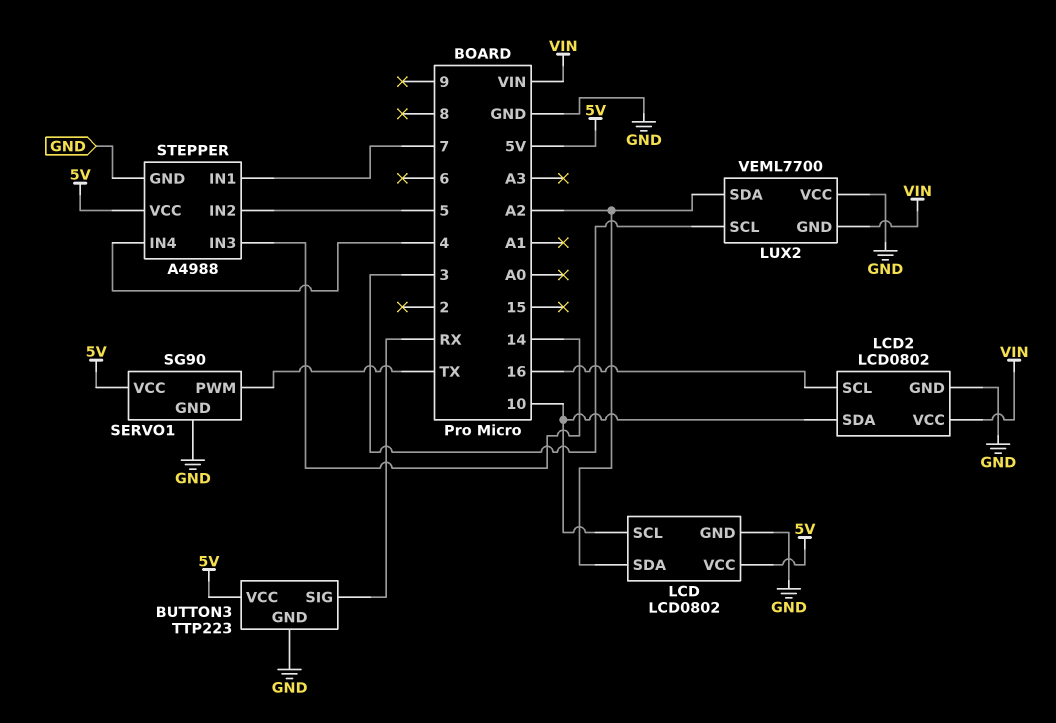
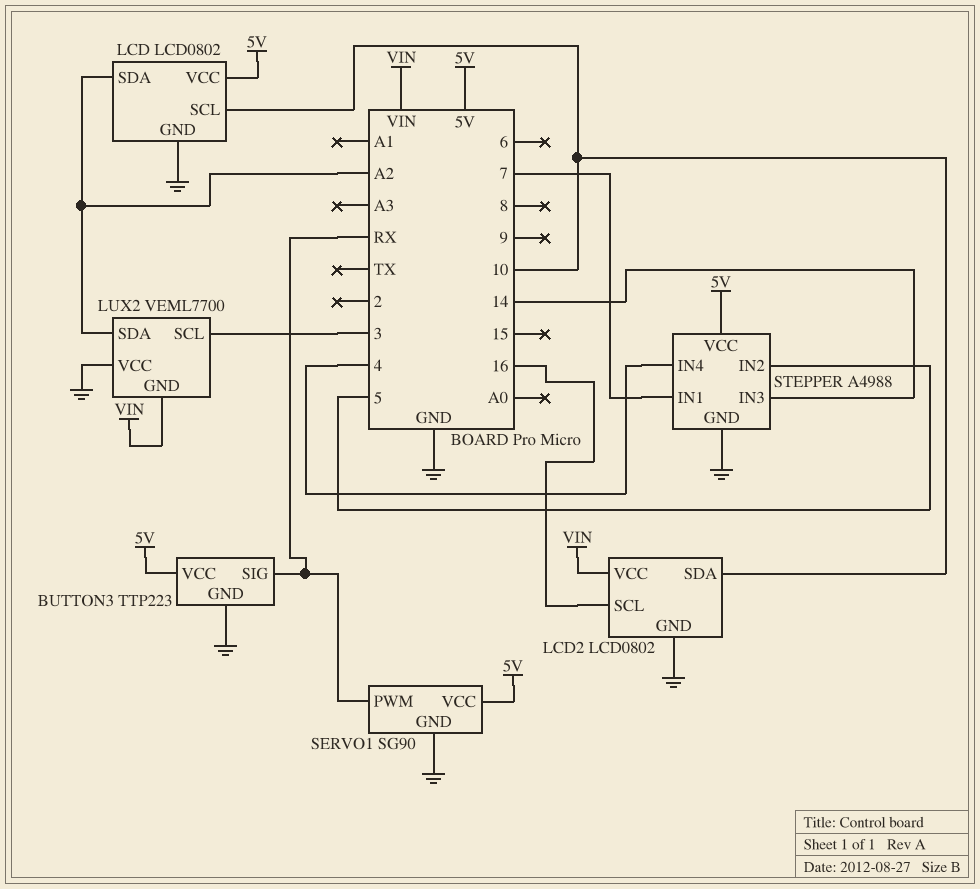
SERVO1 pin PWM: TX -> RX

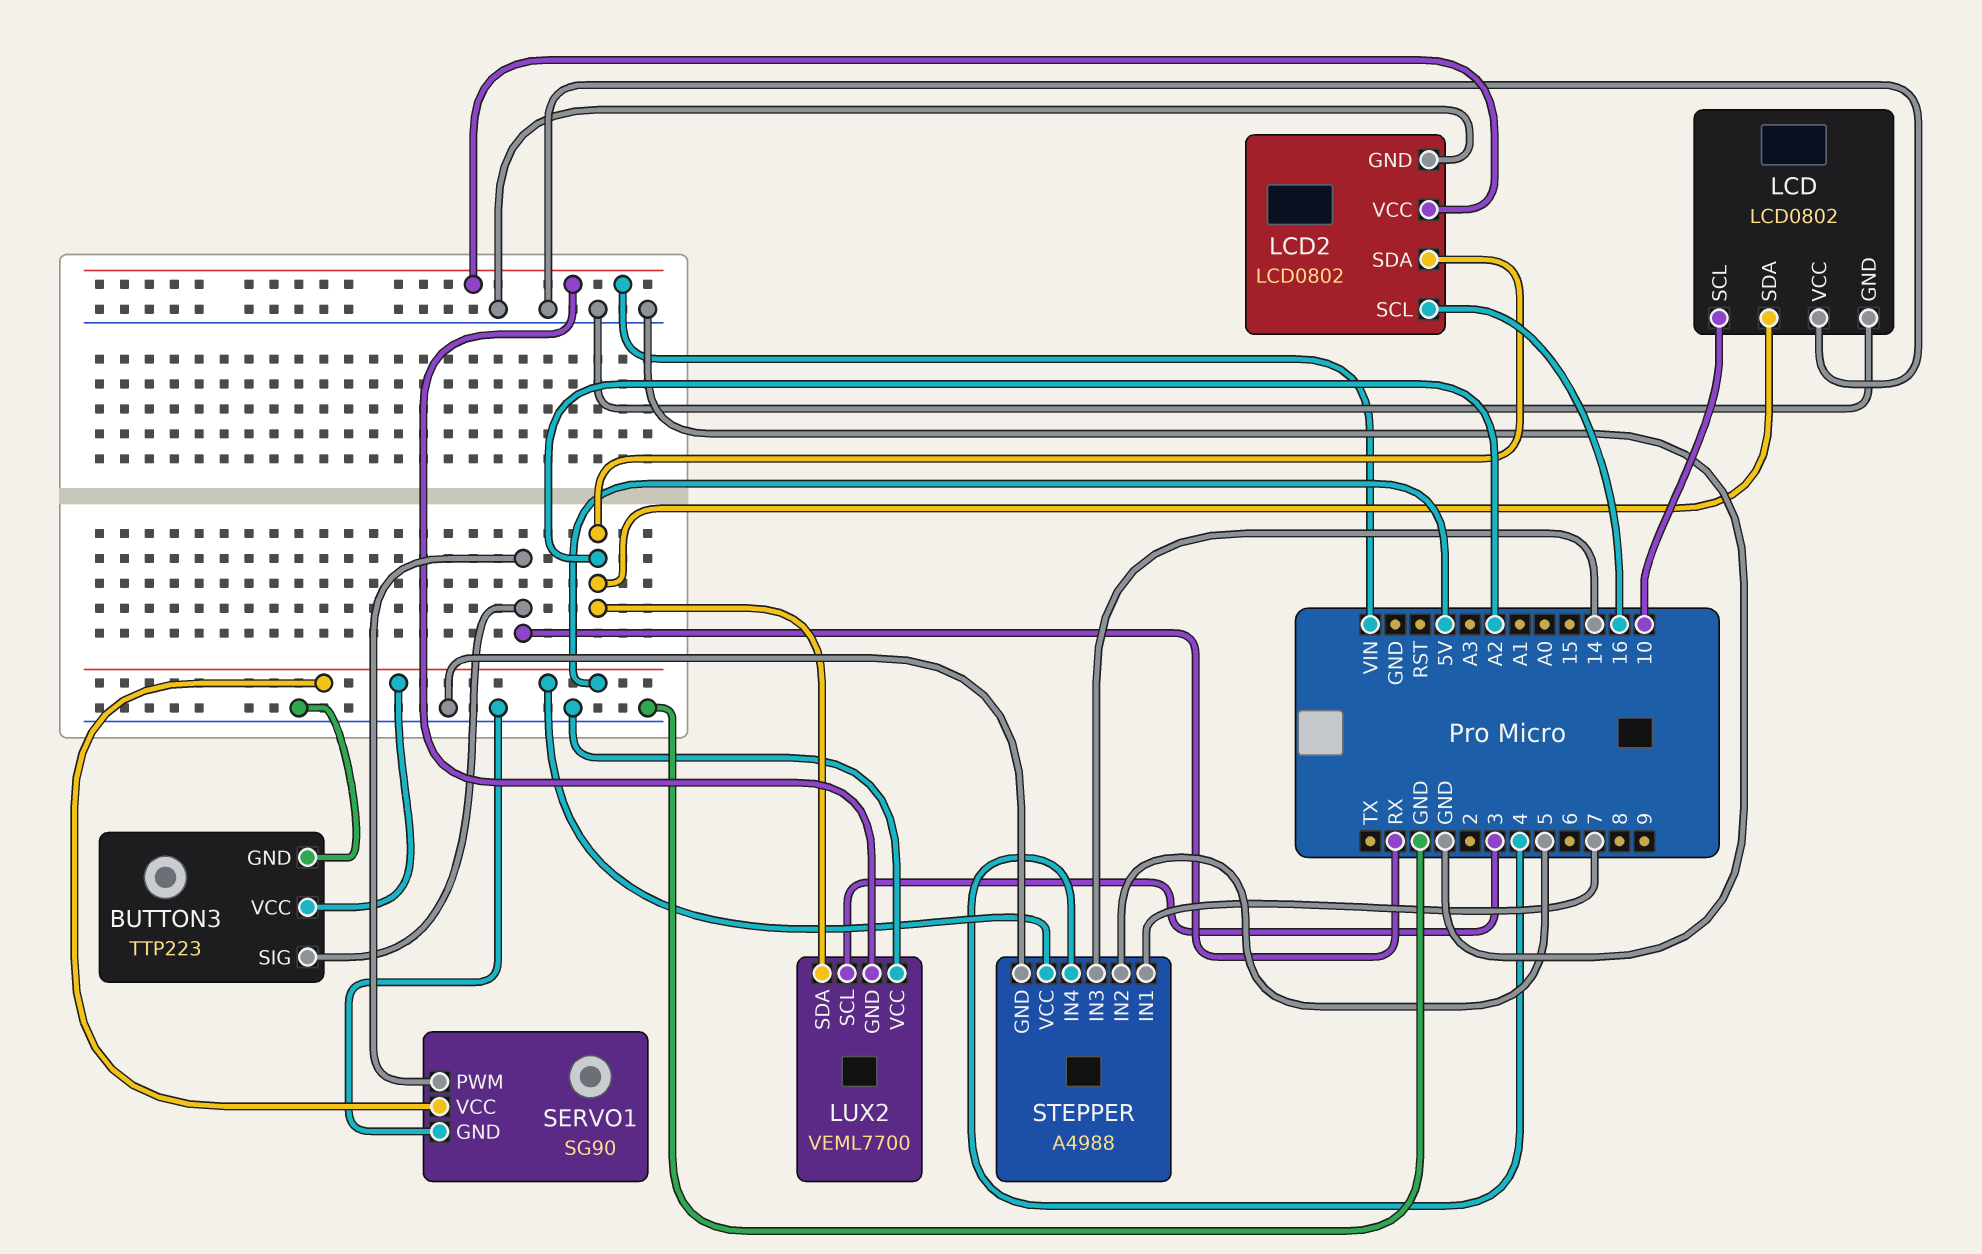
LCD pin VCC: 5V -> GND
LCD2 pin SDA: 10 -> A2

